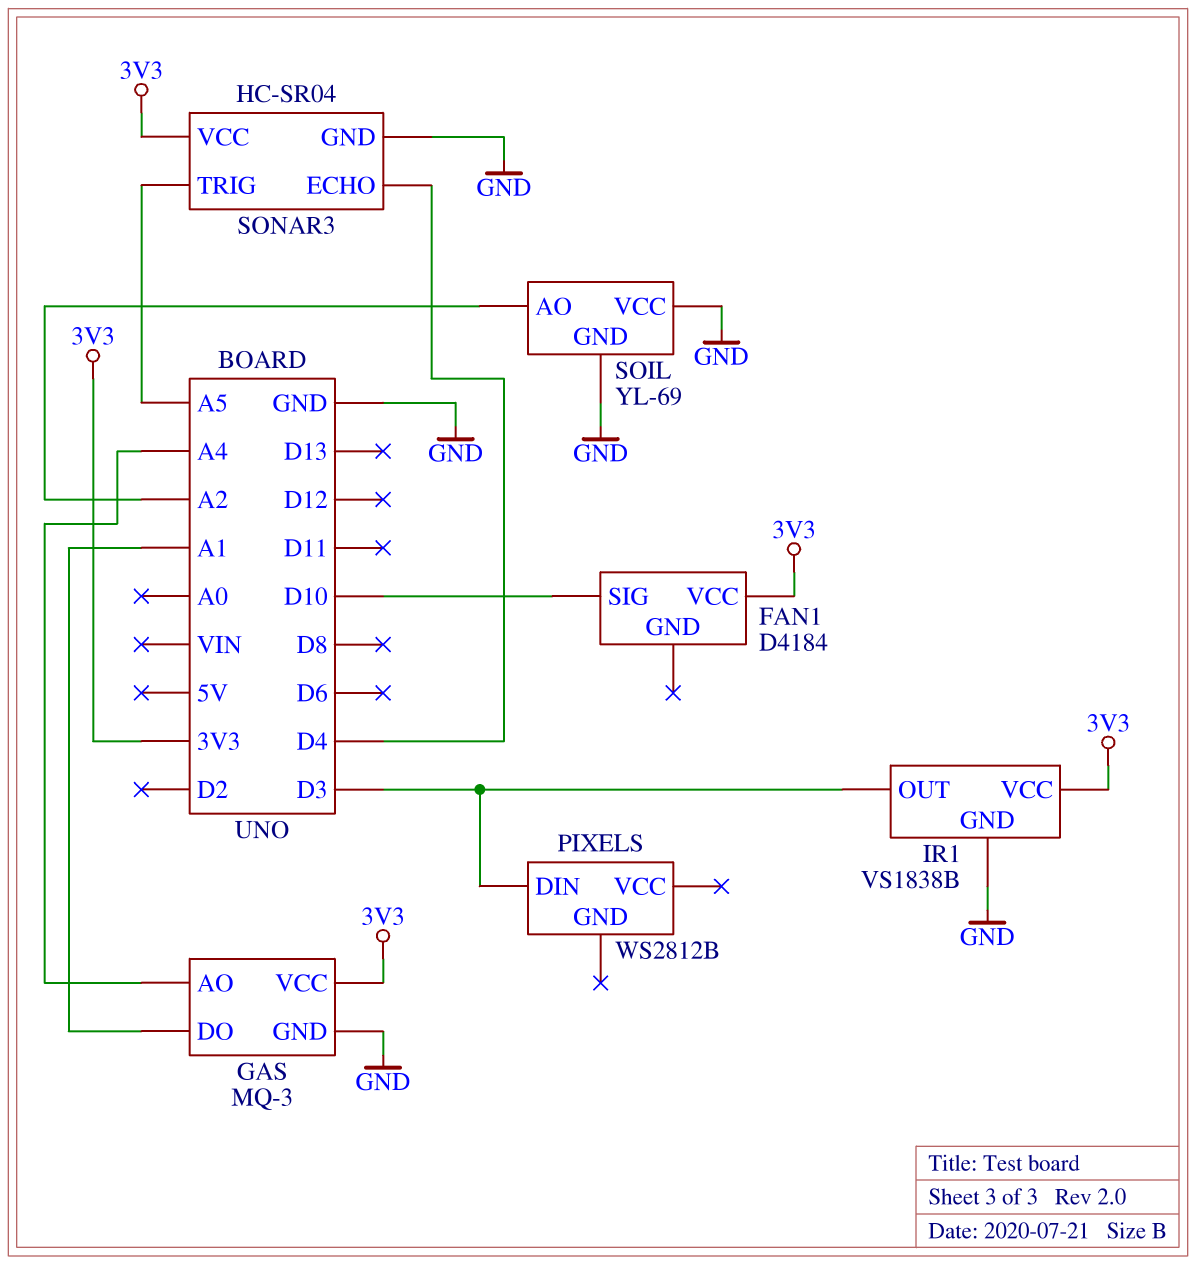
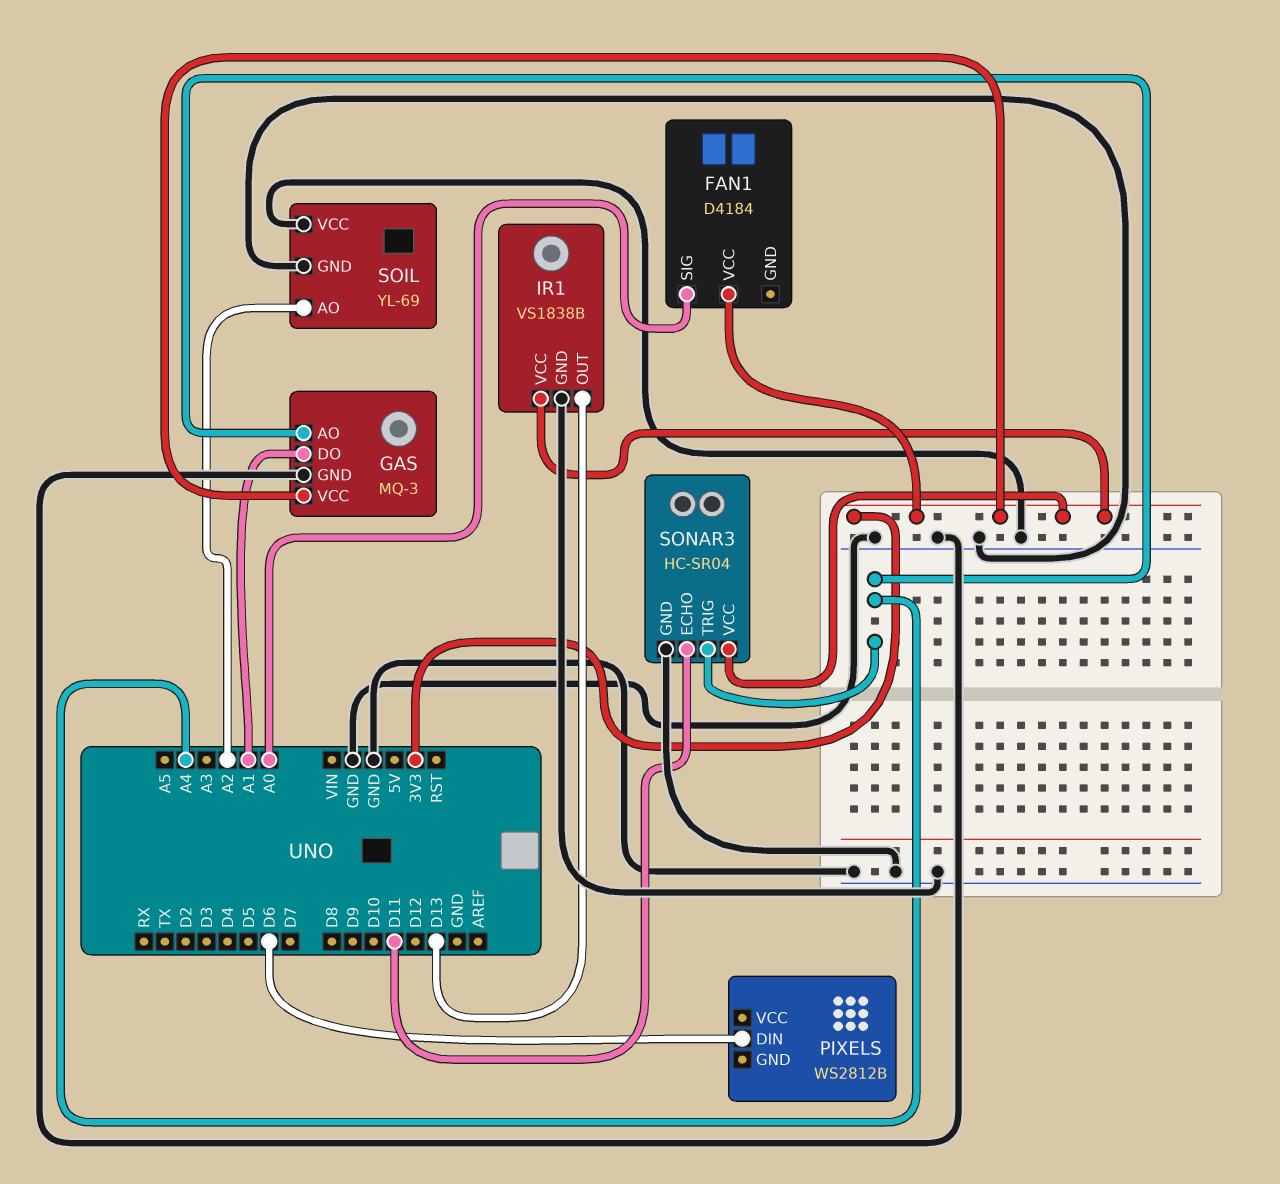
FAN1 pin SIG: D10 -> A0
IR1 pin OUT: D3 -> D13
PIXELS pin DIN: D3 -> D6
SONAR3 pin ECHO: D4 -> D11
SONAR3 pin TRIG: A5 -> A4

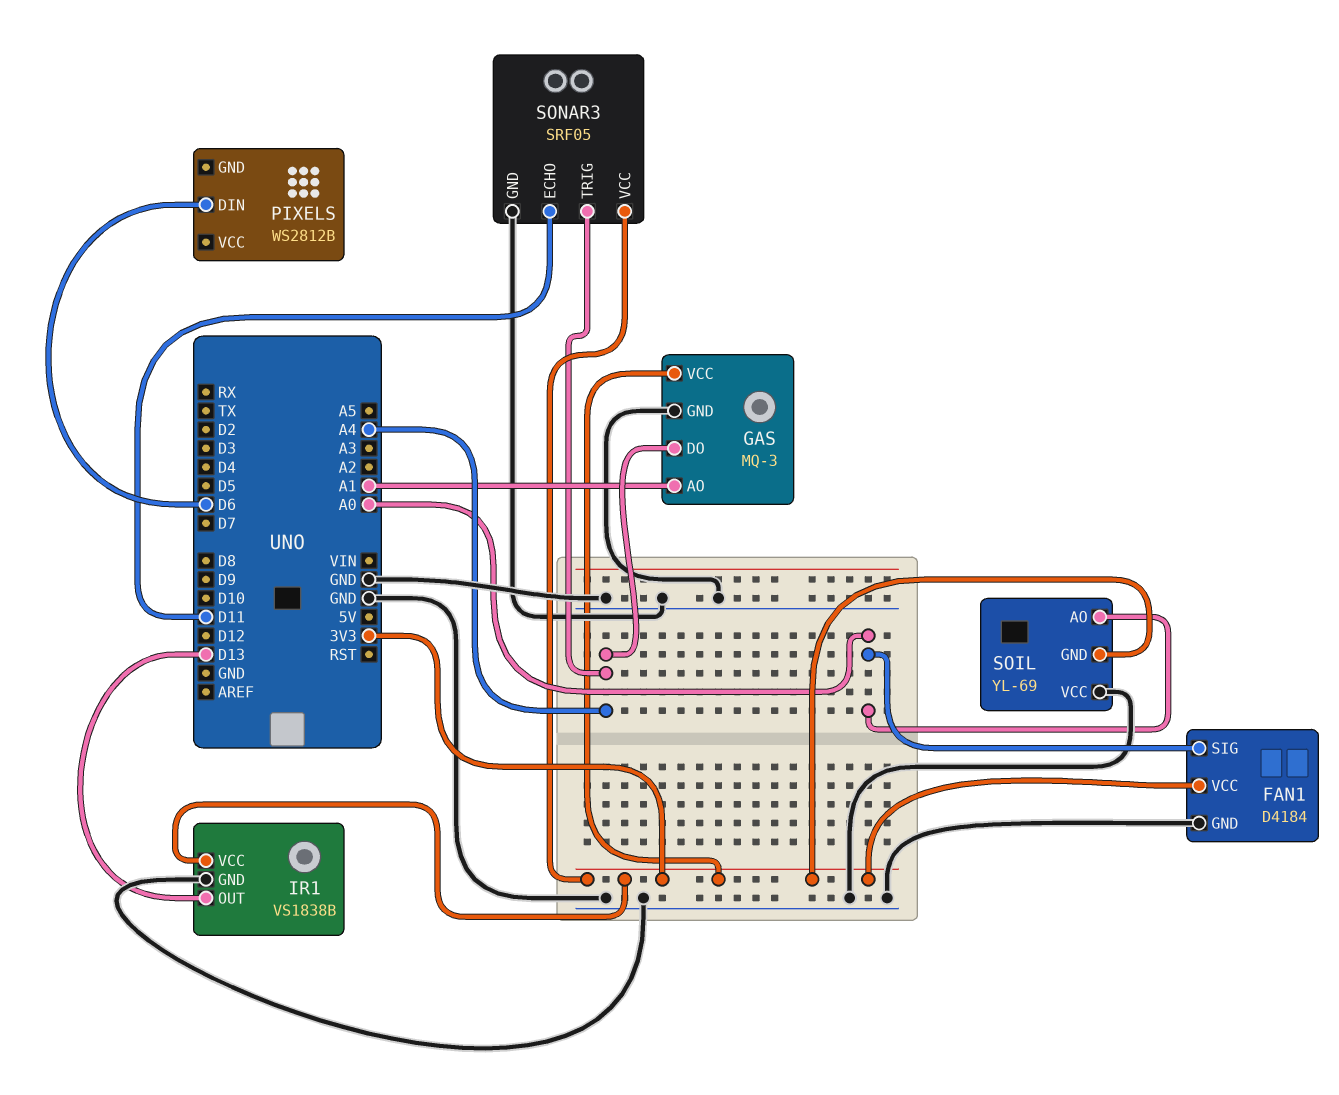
FAN1 pin GND: none -> GND
GAS pin AO: A4 -> A1
GAS pin DO: A1 -> A4
SOIL pin AO: A2 -> A0
SOIL pin GND: GND -> 3V3
SONAR3: HC-SR04 -> SRF05

